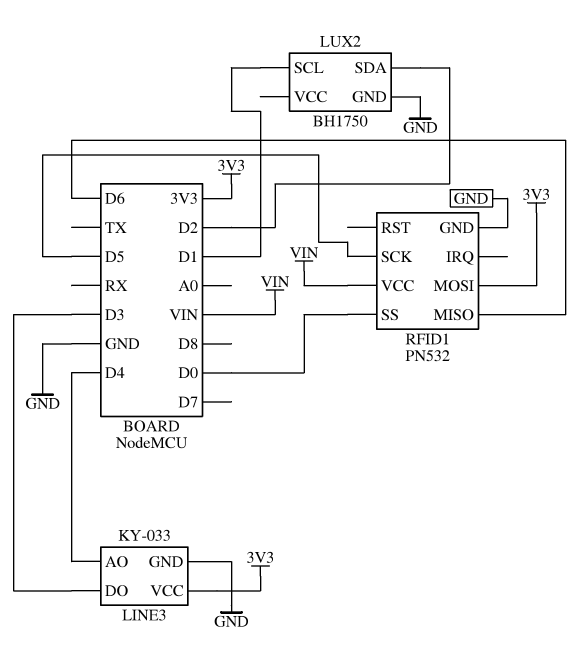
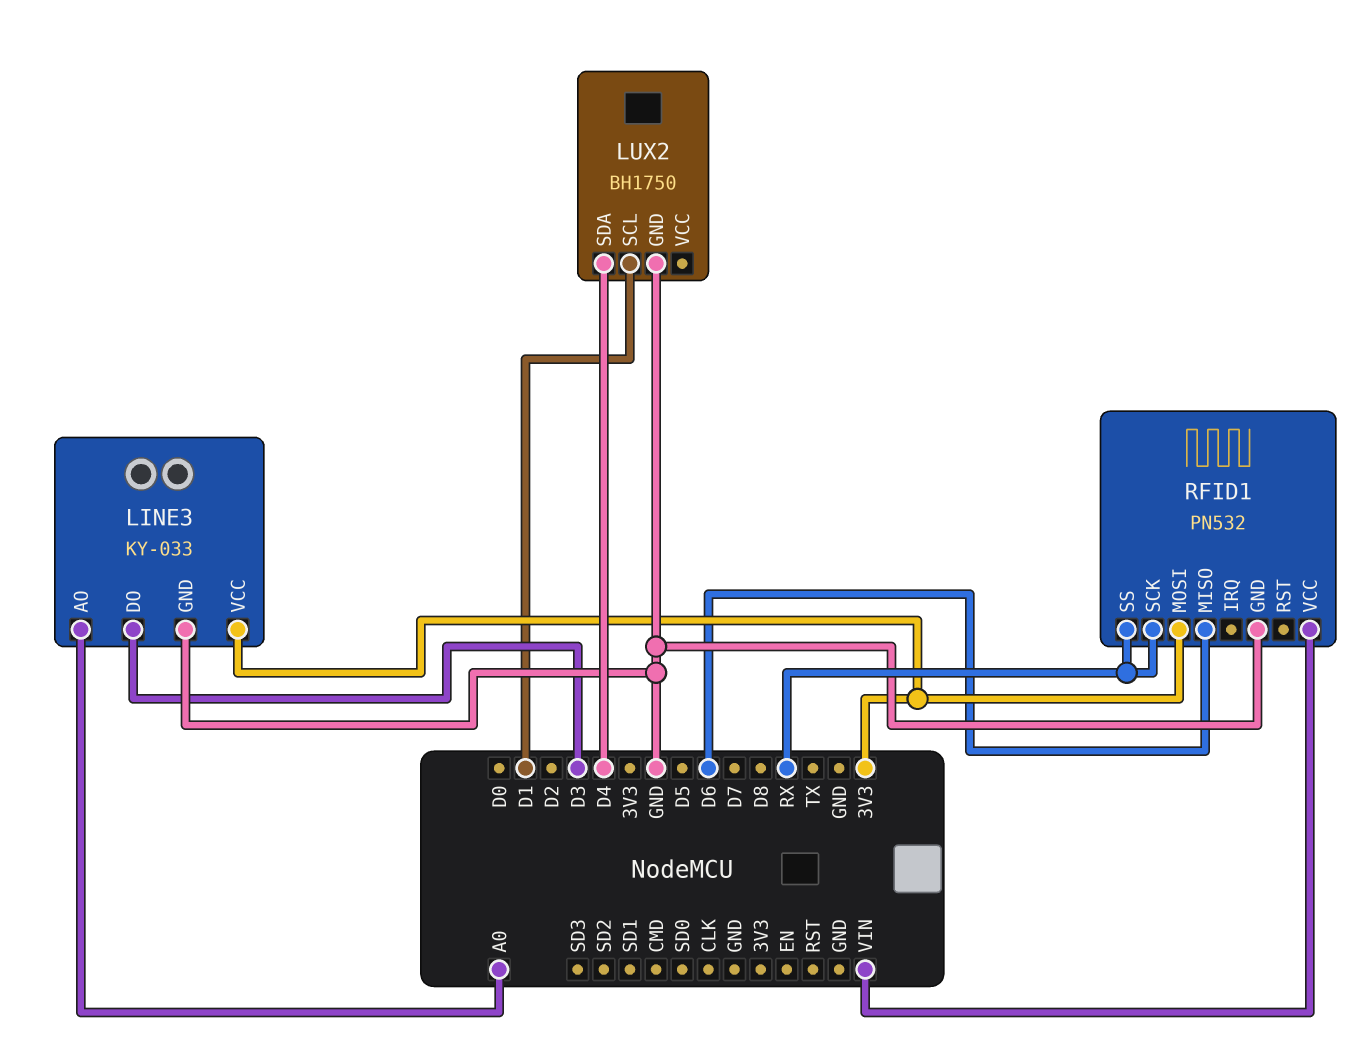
LINE3 pin AO: D4 -> A0
LUX2 pin SDA: D2 -> D4
RFID1 pin SCK: D5 -> RX
RFID1 pin SS: D0 -> RX

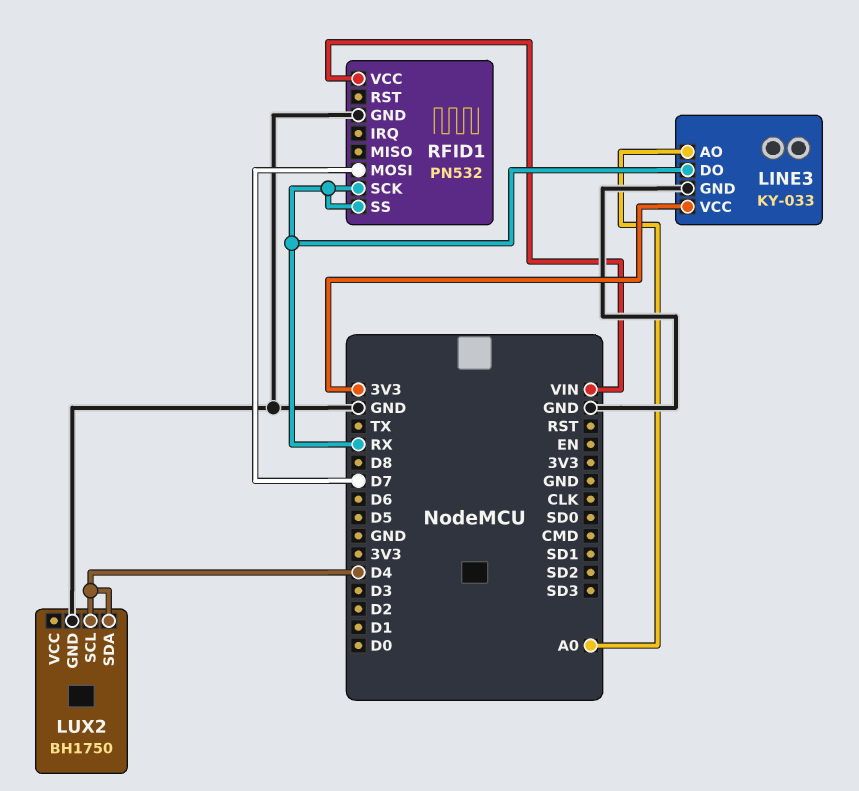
LINE3 pin DO: D3 -> RX
LUX2 pin SCL: D1 -> D4
RFID1 pin MISO: D6 -> none
RFID1 pin MOSI: 3V3 -> D7

